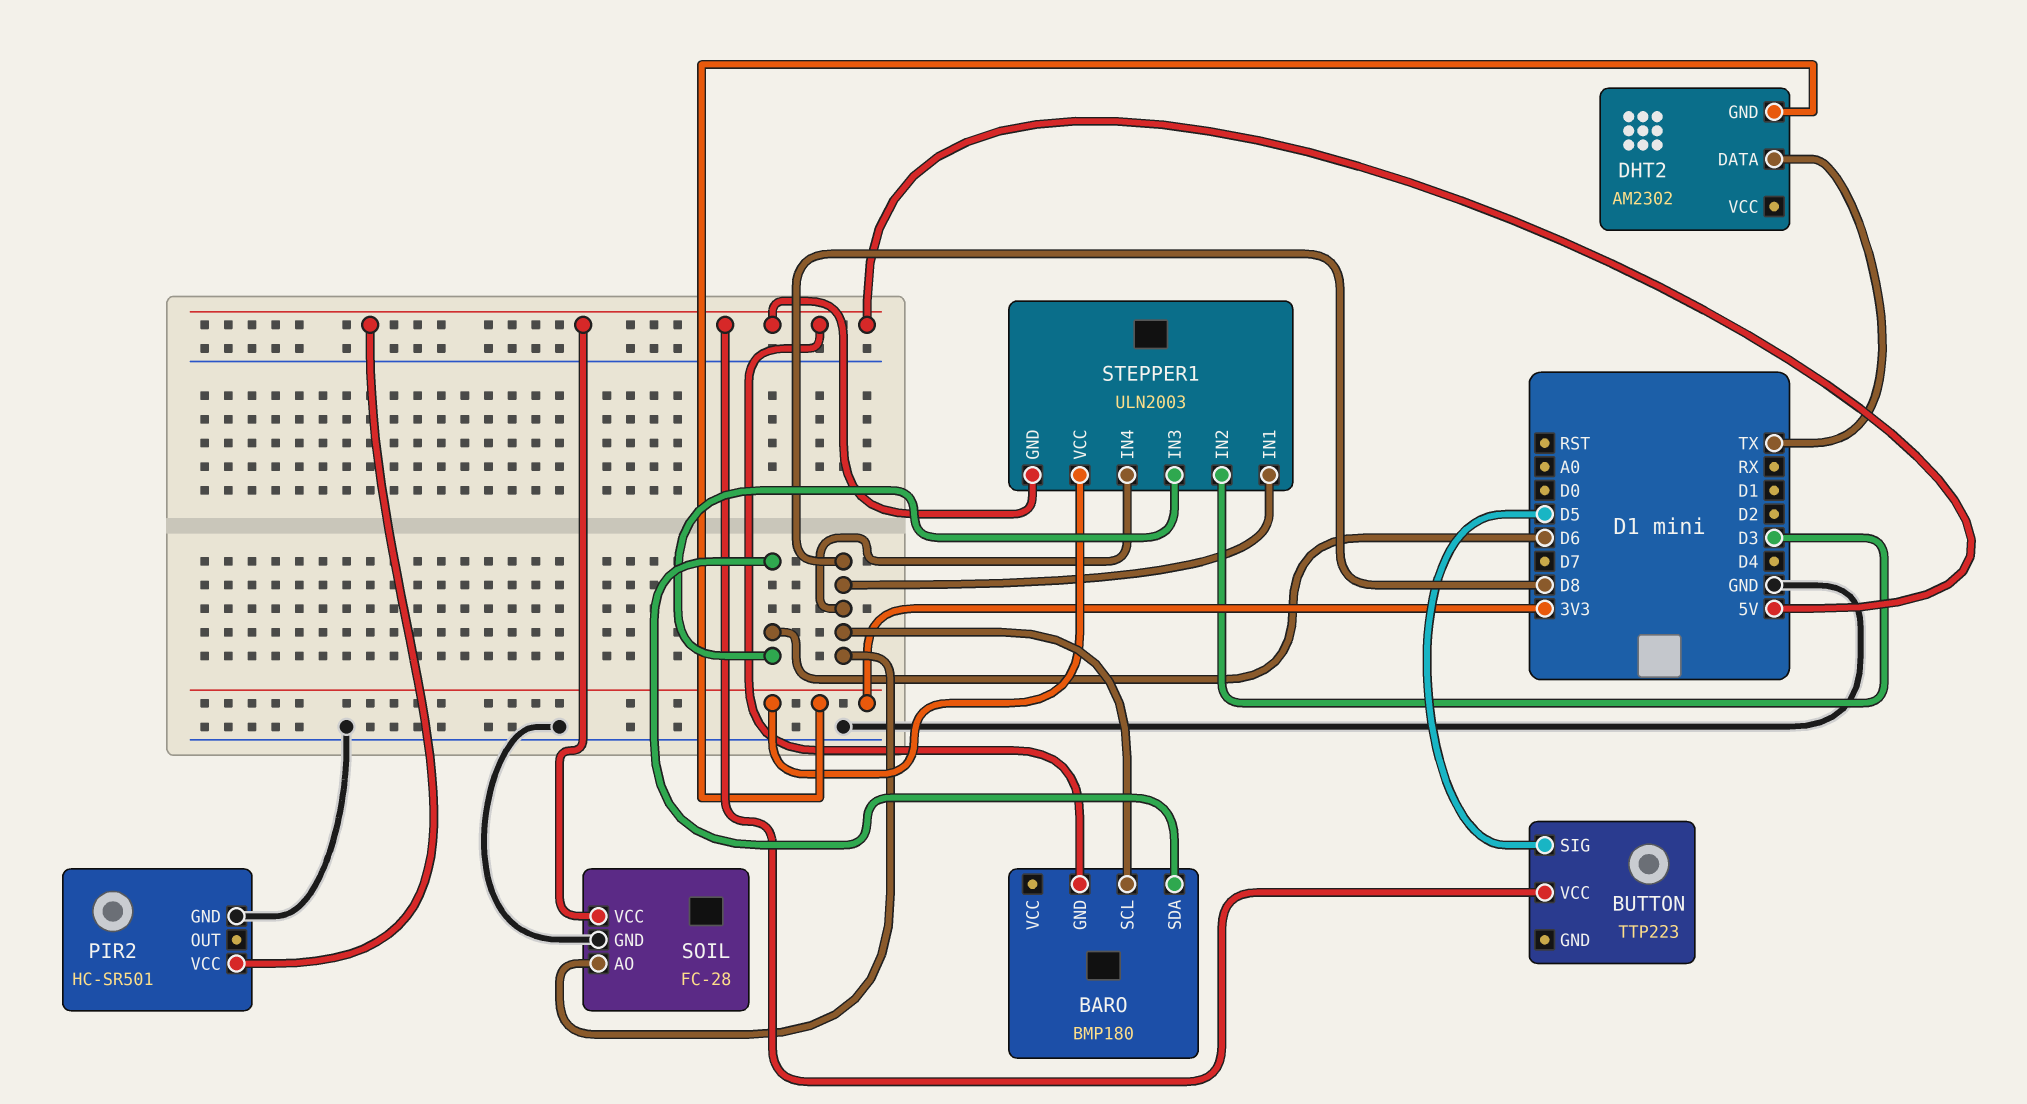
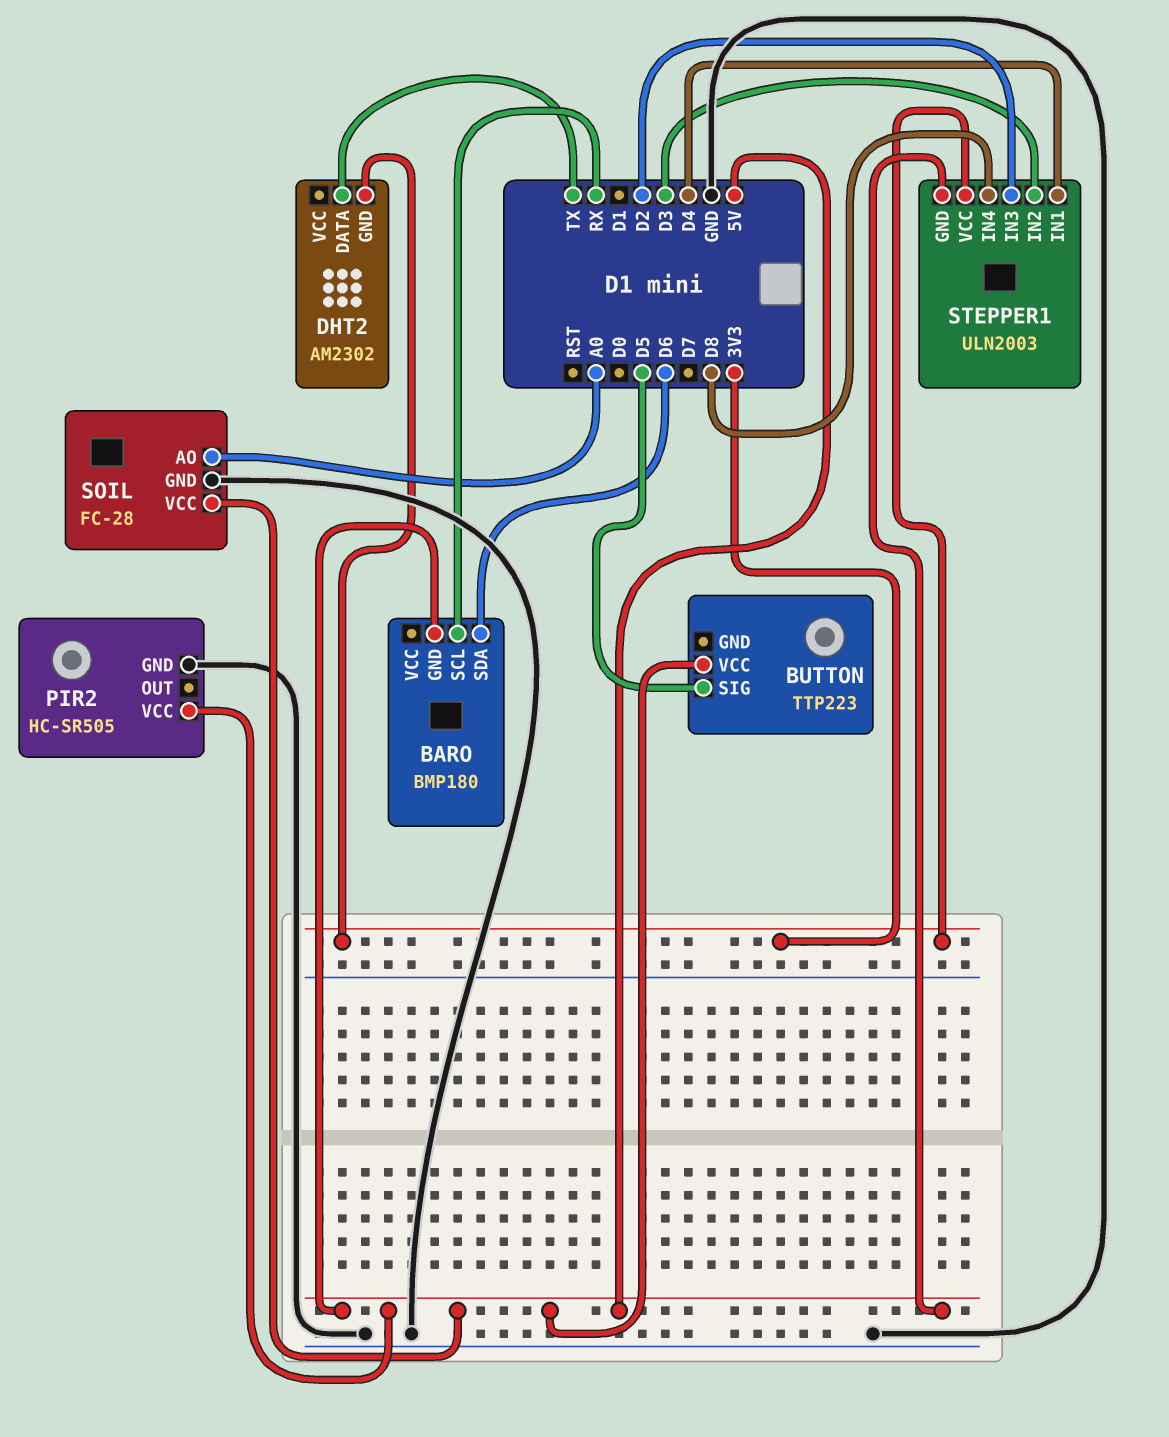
BARO pin SCL: D8 -> RX
PIR2: HC-SR501 -> HC-SR505
SOIL pin AO: D8 -> A0
STEPPER1 pin IN1: D8 -> D4
STEPPER1 pin IN3: D6 -> D2

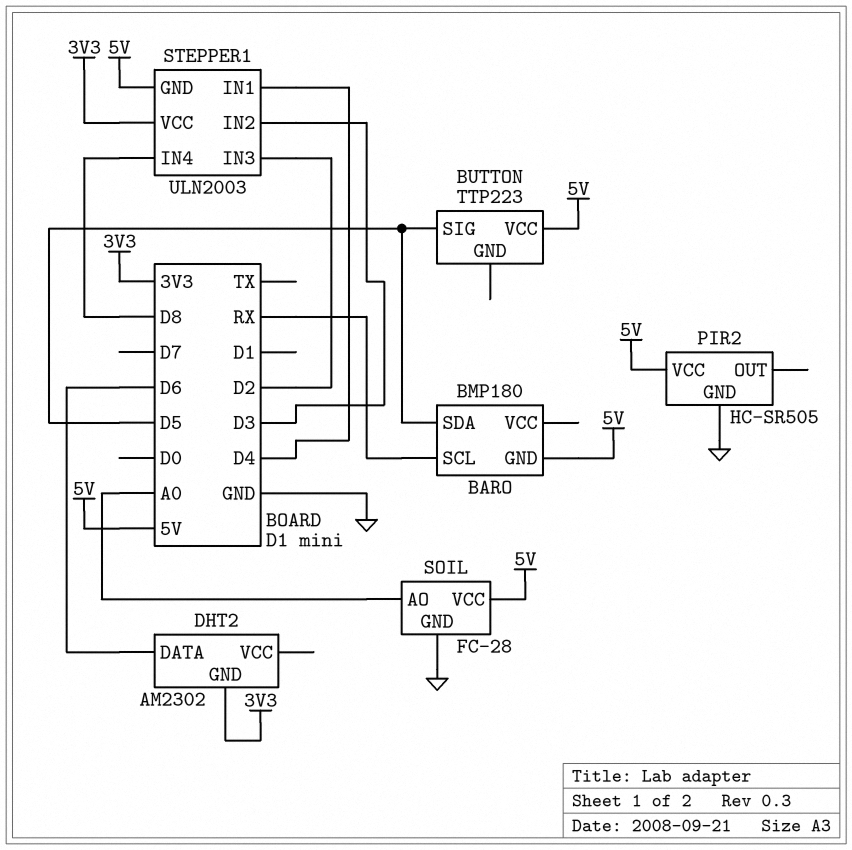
BARO pin SDA: D6 -> D5
DHT2 pin DATA: TX -> D6

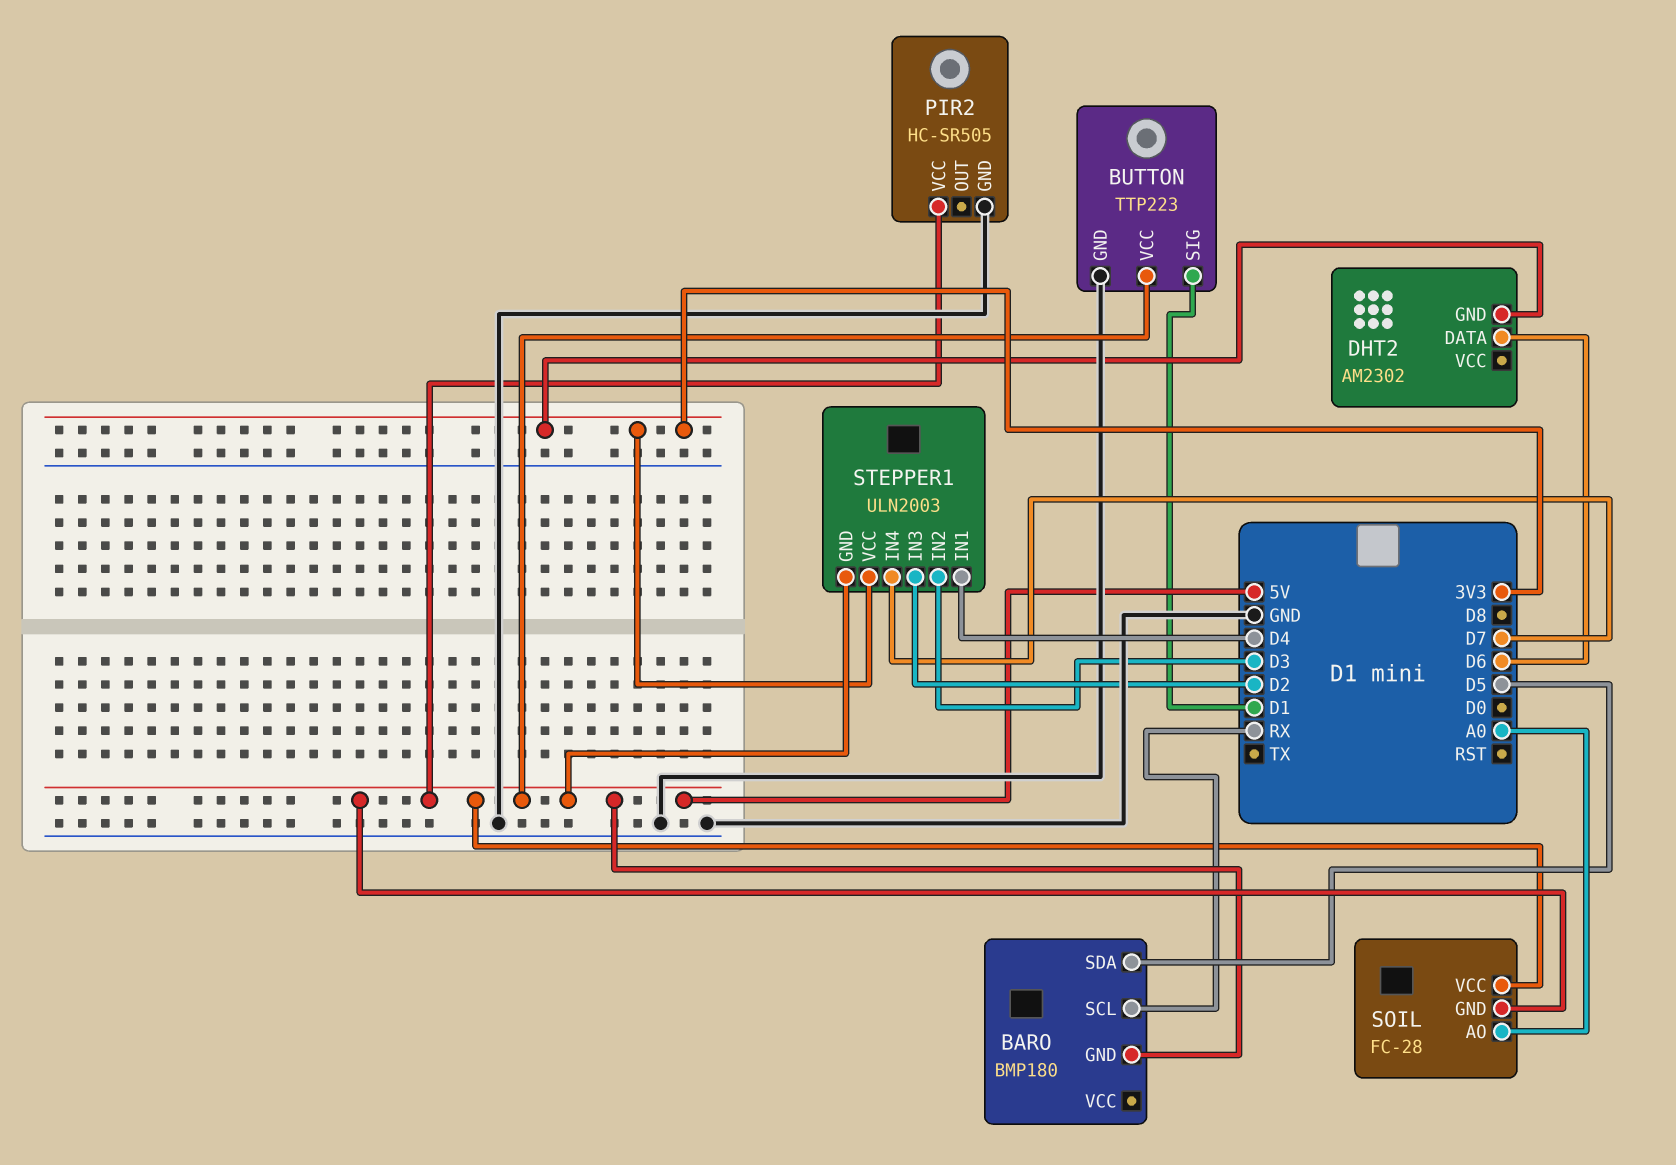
BUTTON pin GND: none -> GND
BUTTON pin SIG: D5 -> D1
SOIL pin GND: GND -> 5V
STEPPER1 pin IN4: D8 -> D7

